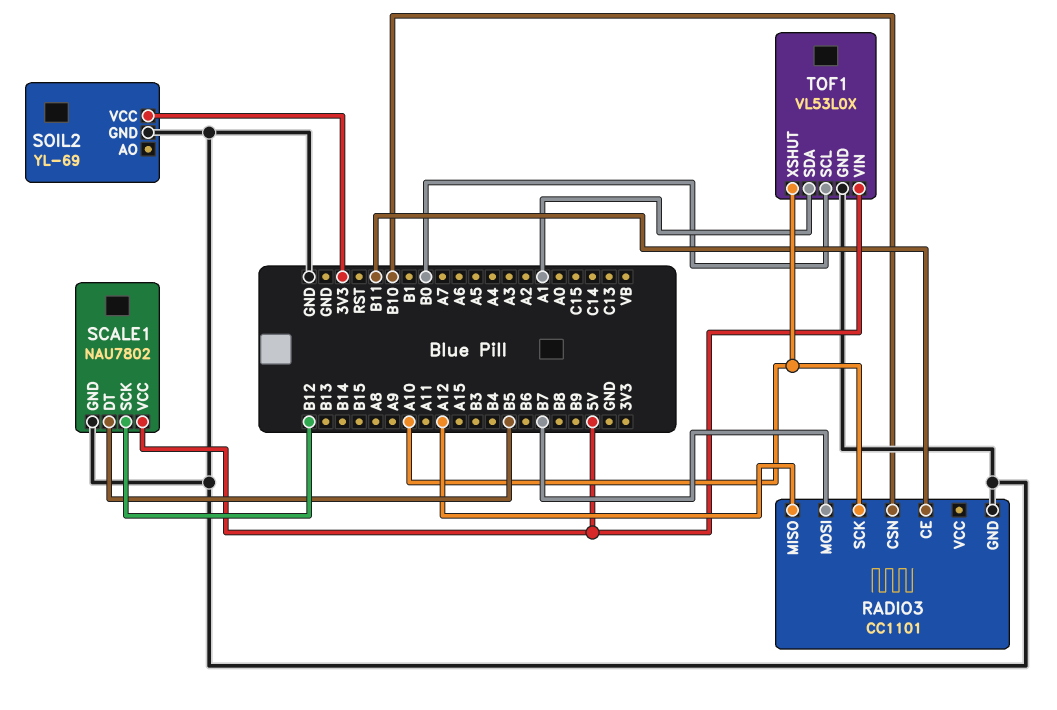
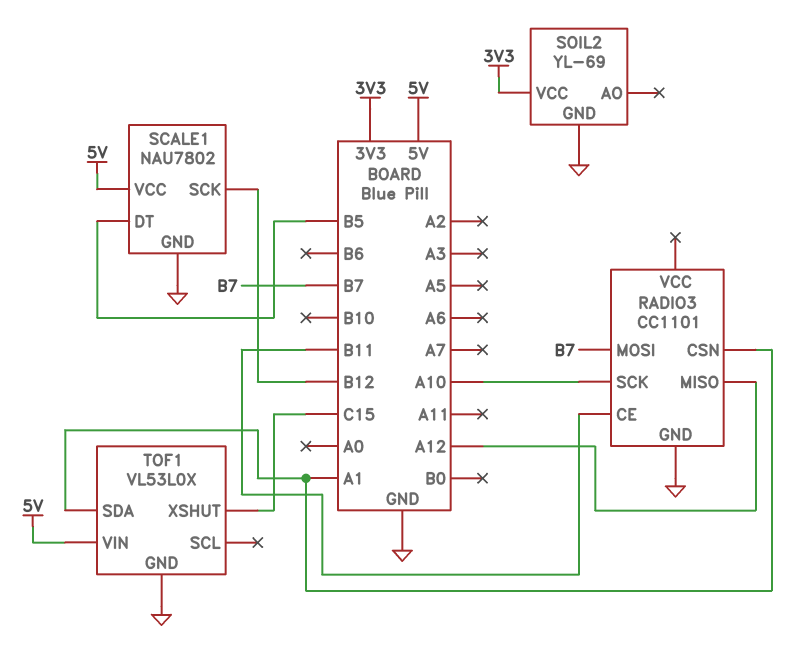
RADIO3 pin CSN: B10 -> A1
TOF1 pin SCL: B0 -> none
TOF1 pin XSHUT: A10 -> C15

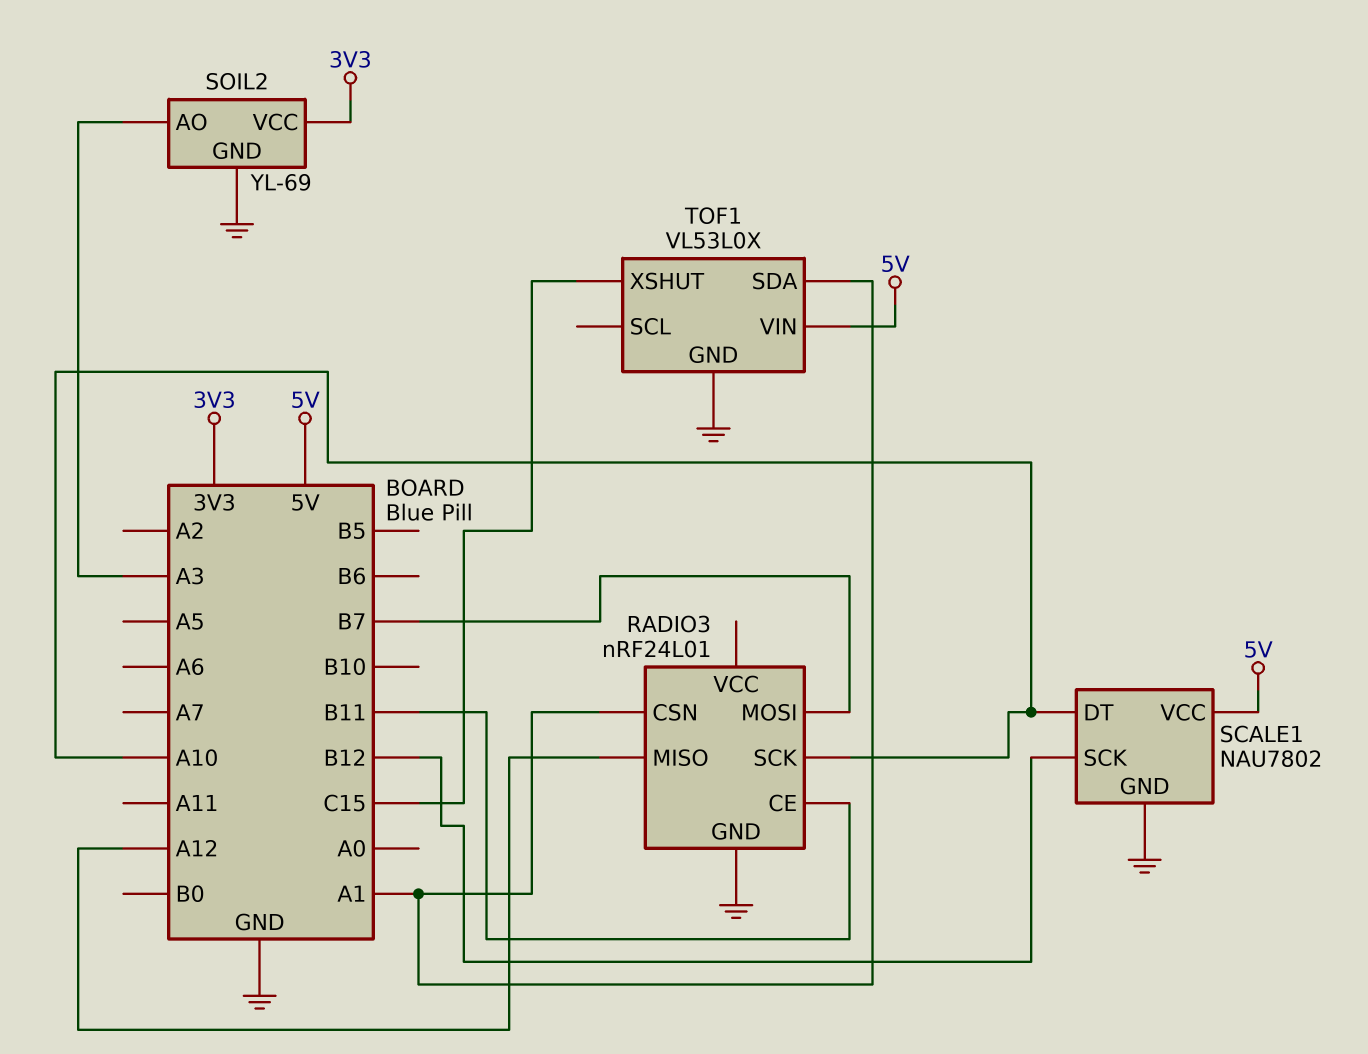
RADIO3: CC1101 -> nRF24L01
SCALE1 pin DT: B5 -> A10
SOIL2 pin AO: none -> A3

